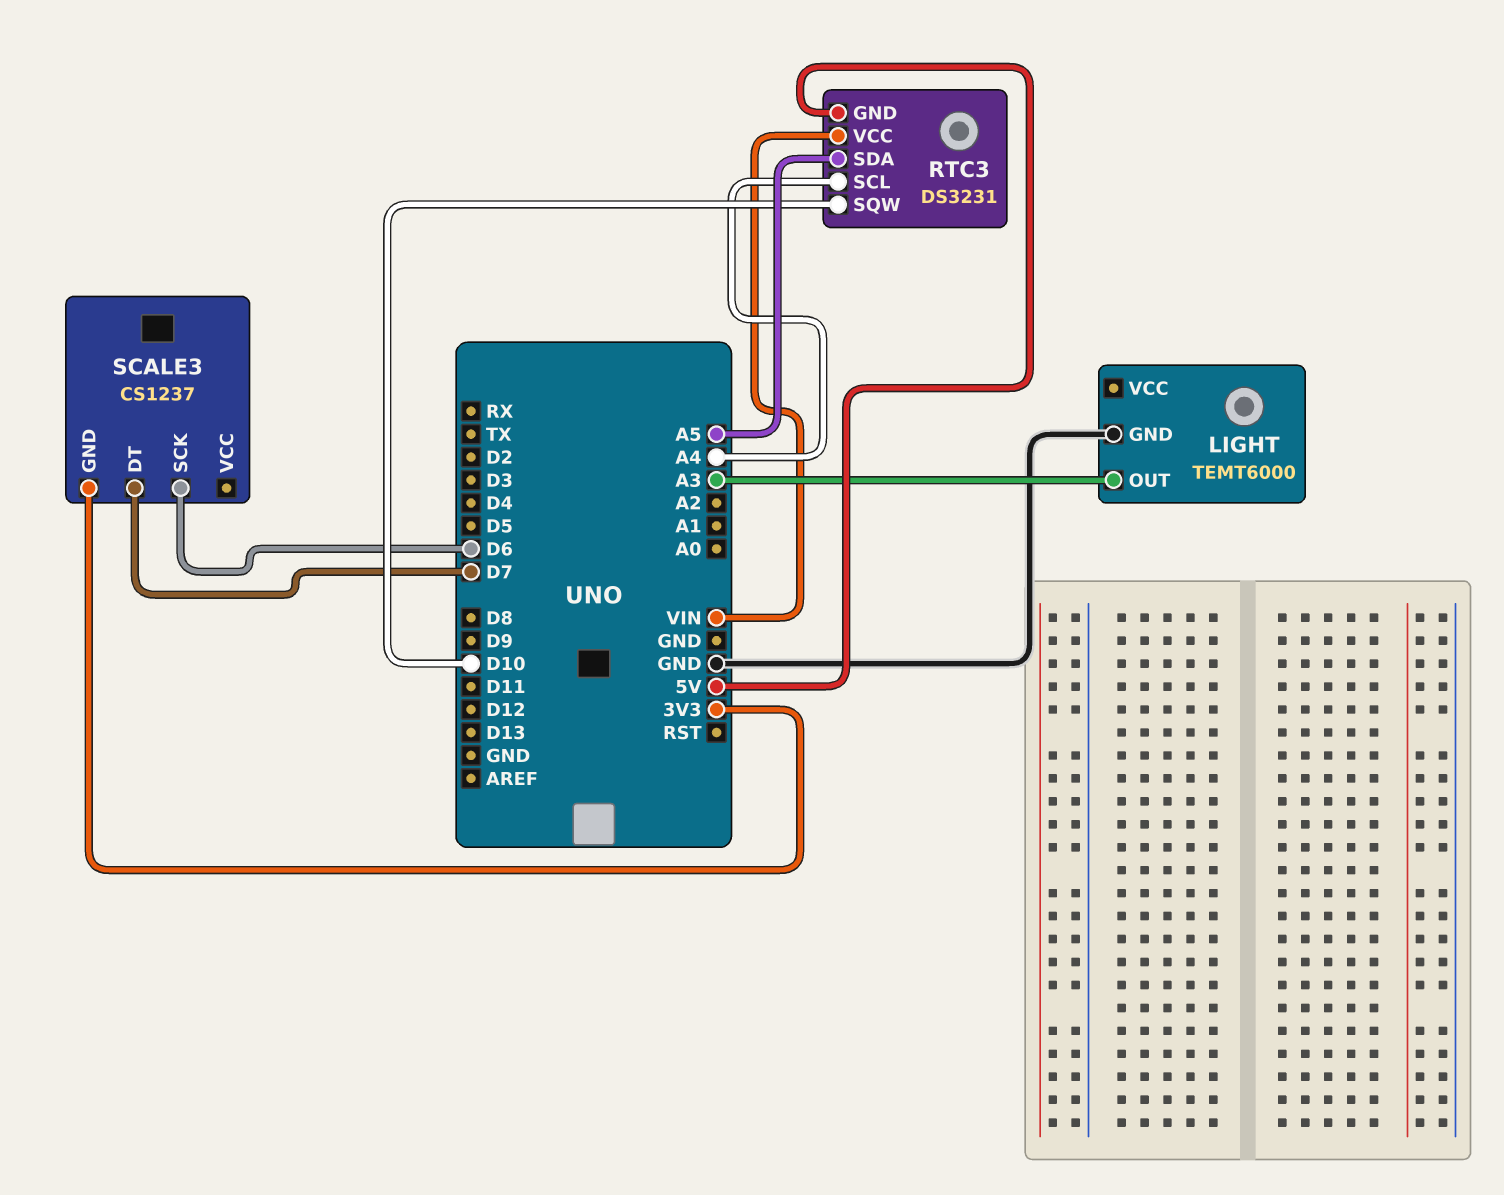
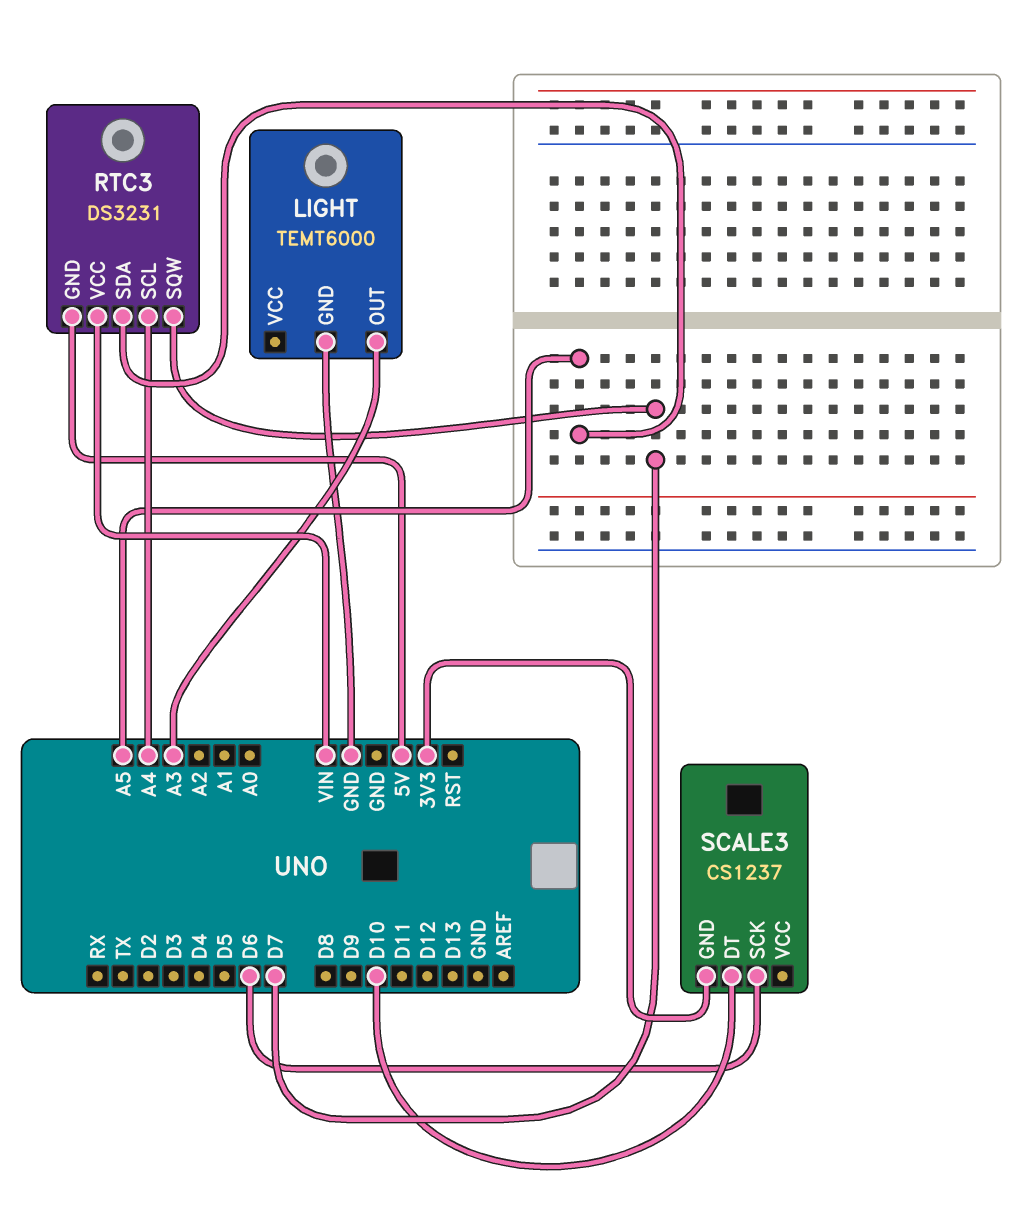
RTC3 pin SQW: D10 -> D7
SCALE3 pin DT: D7 -> D10

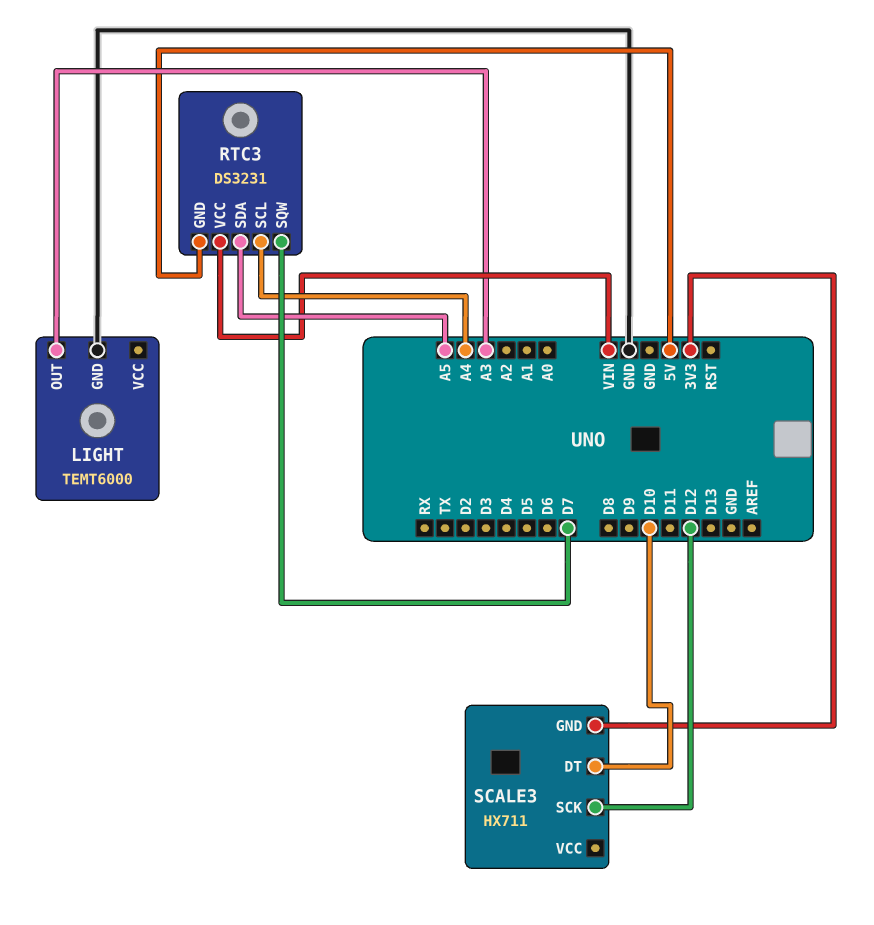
SCALE3: CS1237 -> HX711
SCALE3 pin SCK: D6 -> D12

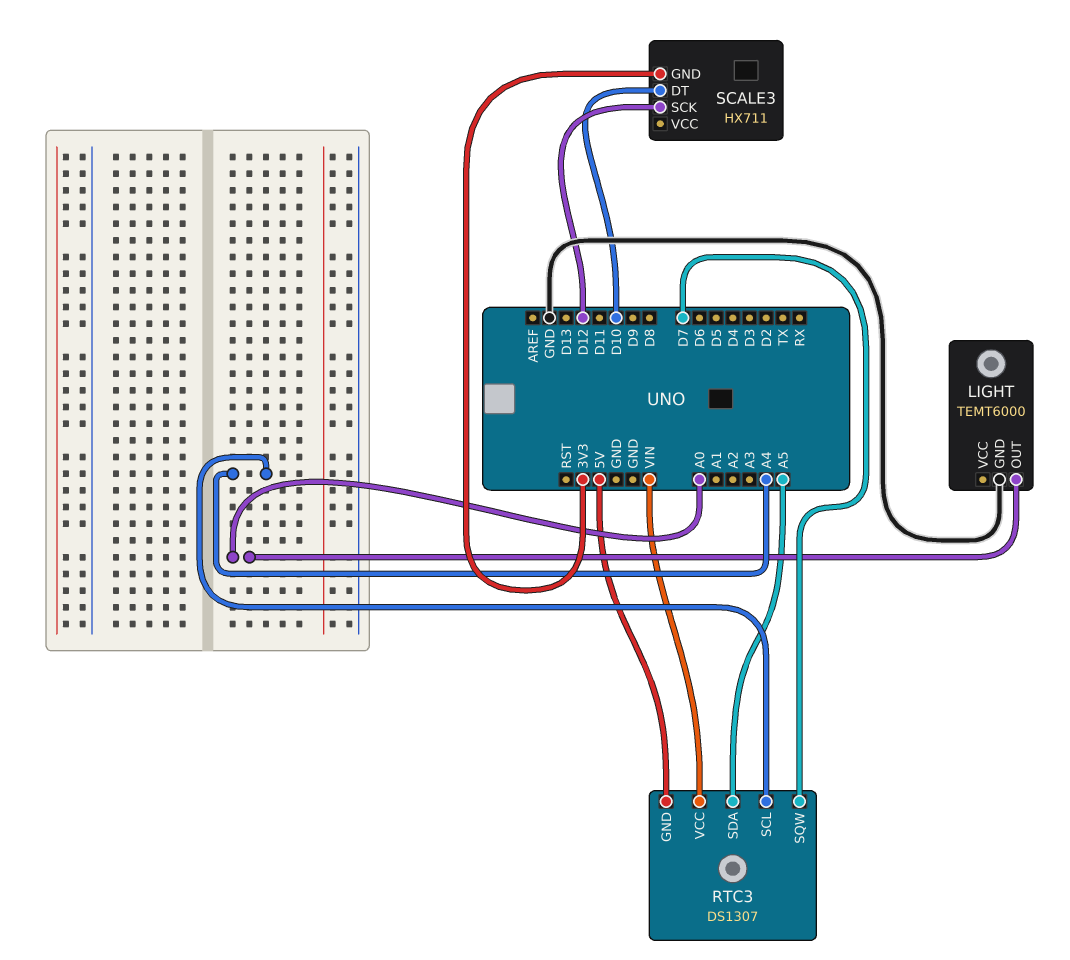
LIGHT pin OUT: A3 -> A0
RTC3: DS3231 -> DS1307

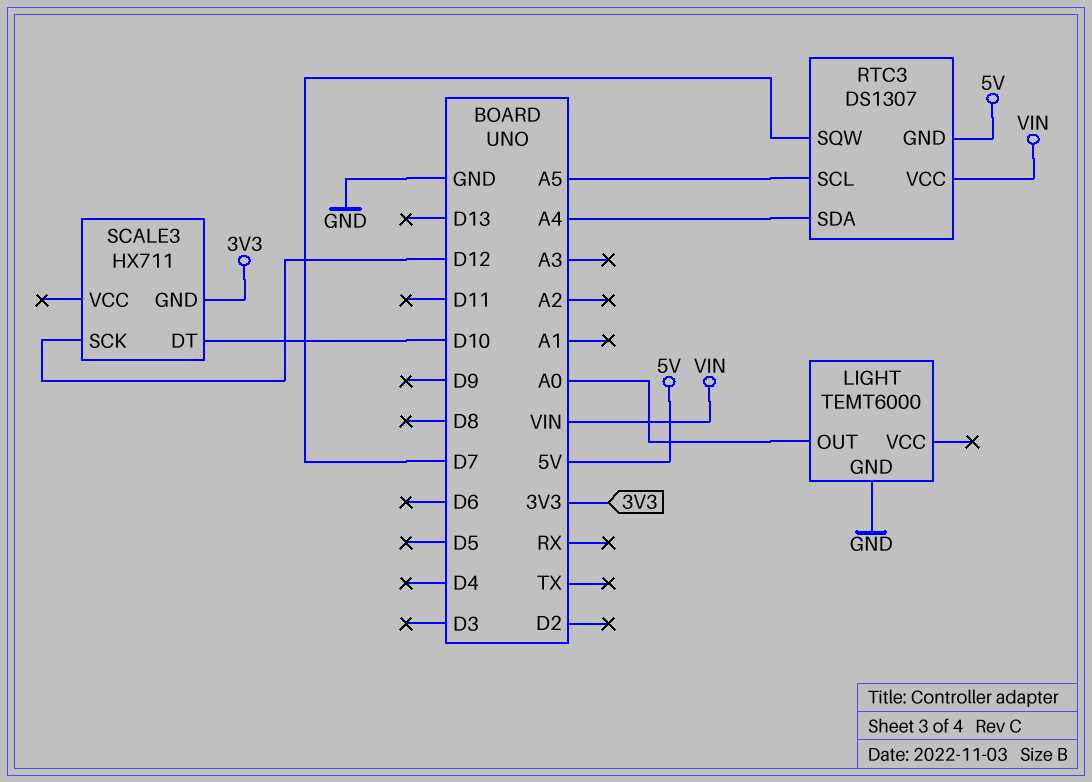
RTC3 pin SCL: A4 -> A5
RTC3 pin SDA: A5 -> A4

